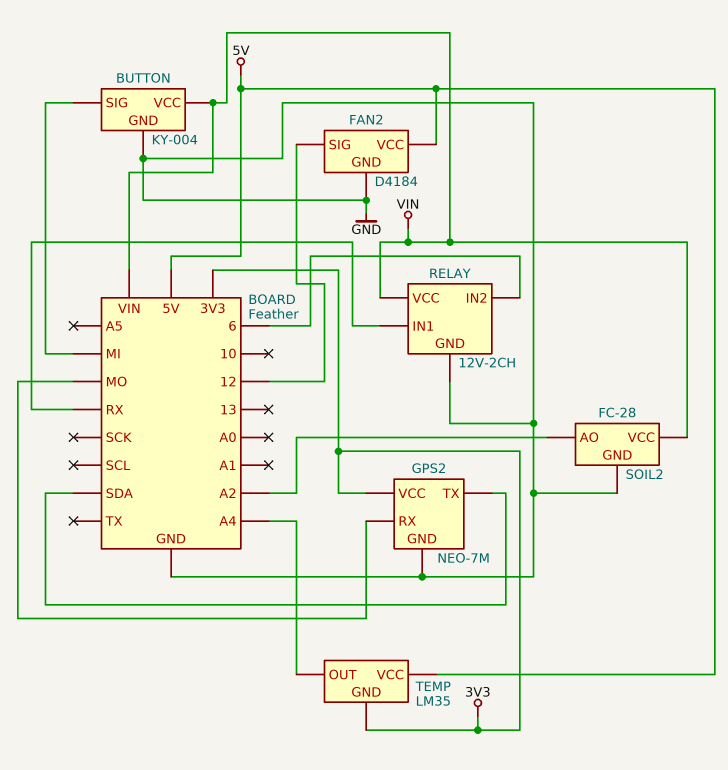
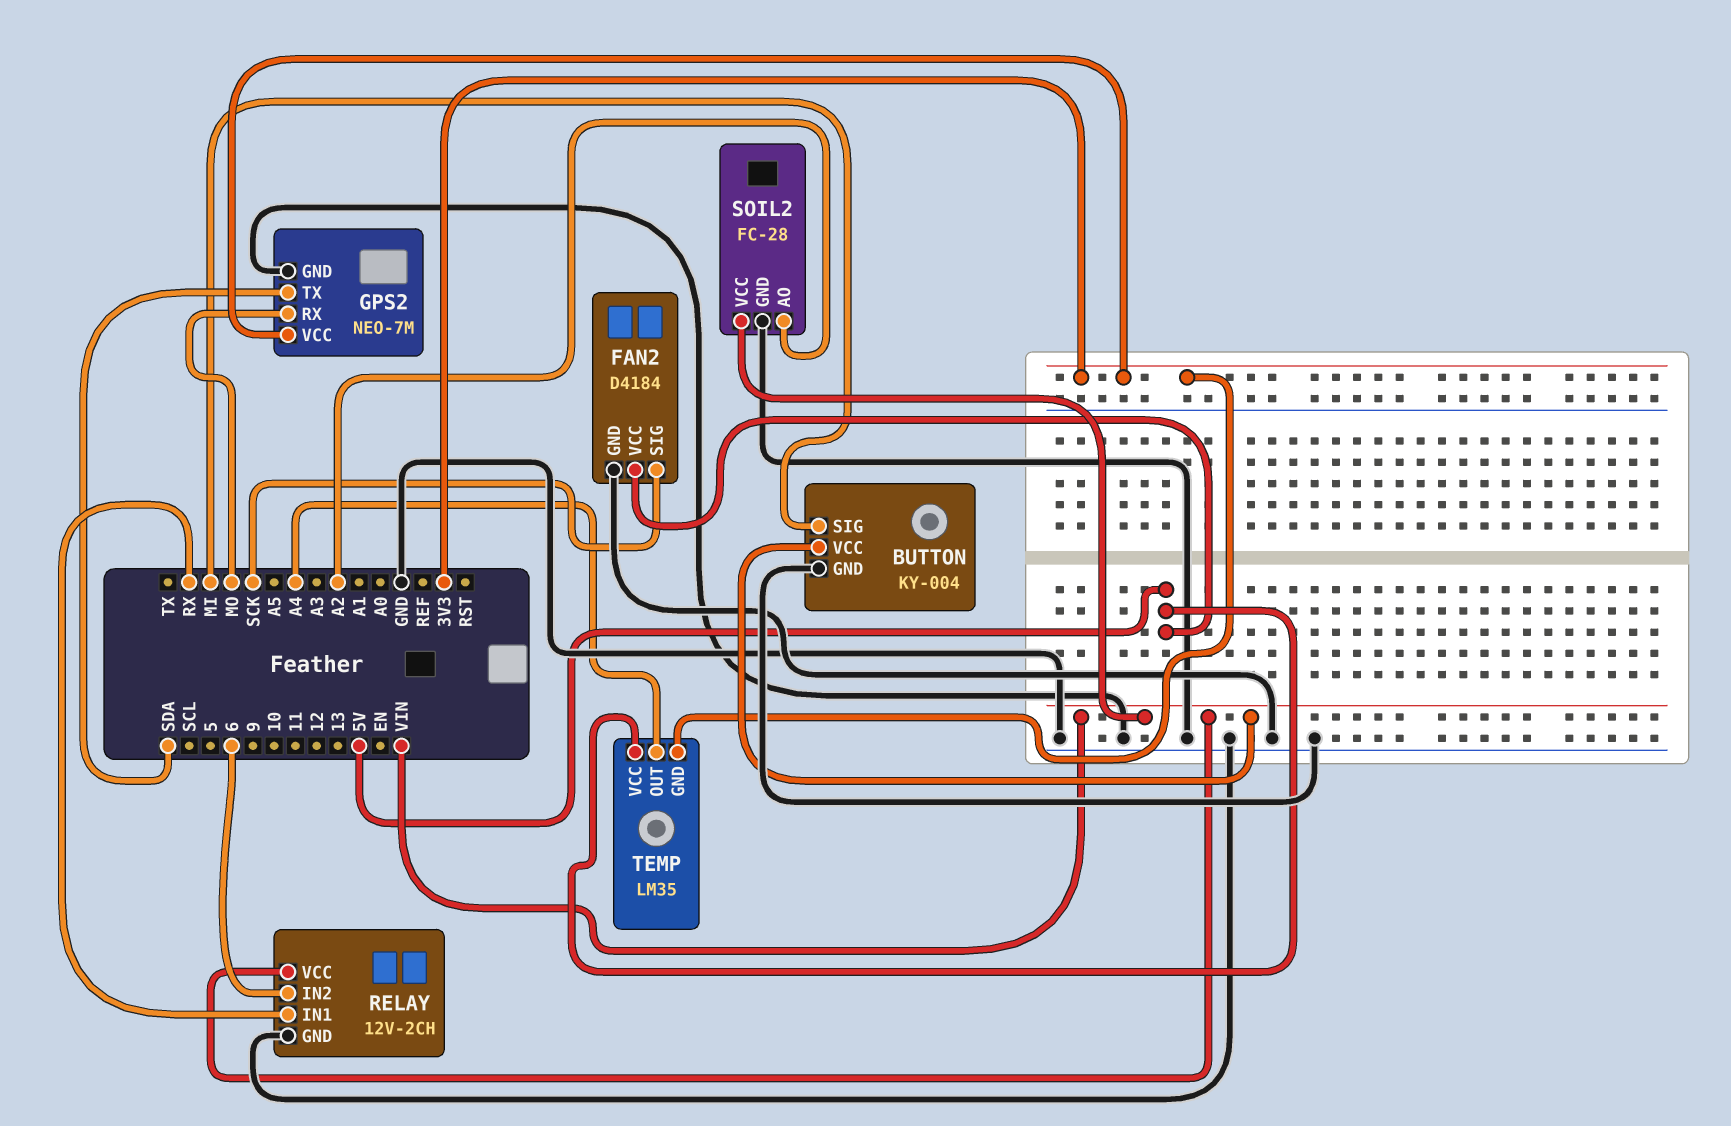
FAN2 pin SIG: 12 -> SCK

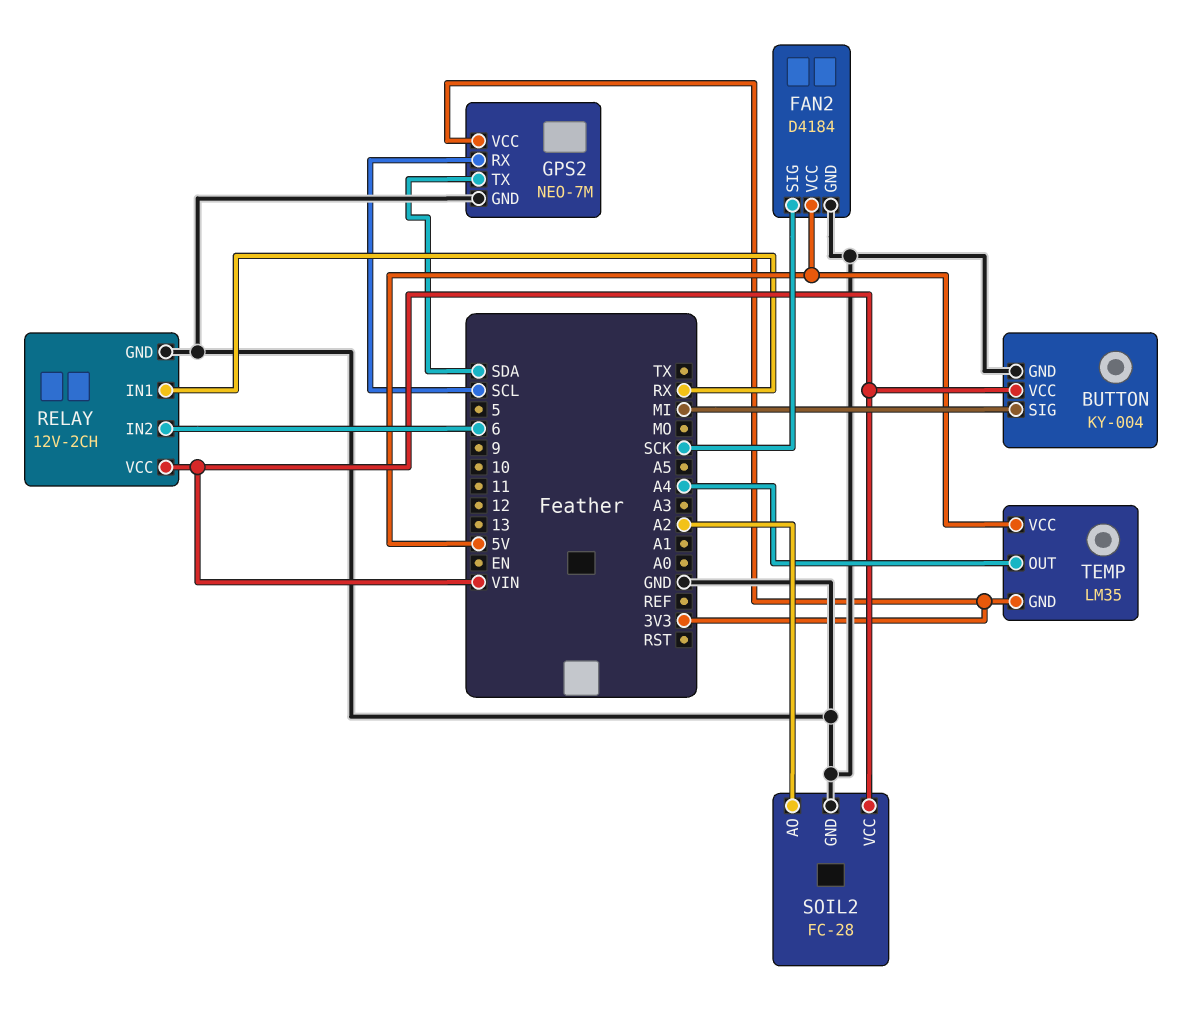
GPS2 pin RX: MO -> SCL

